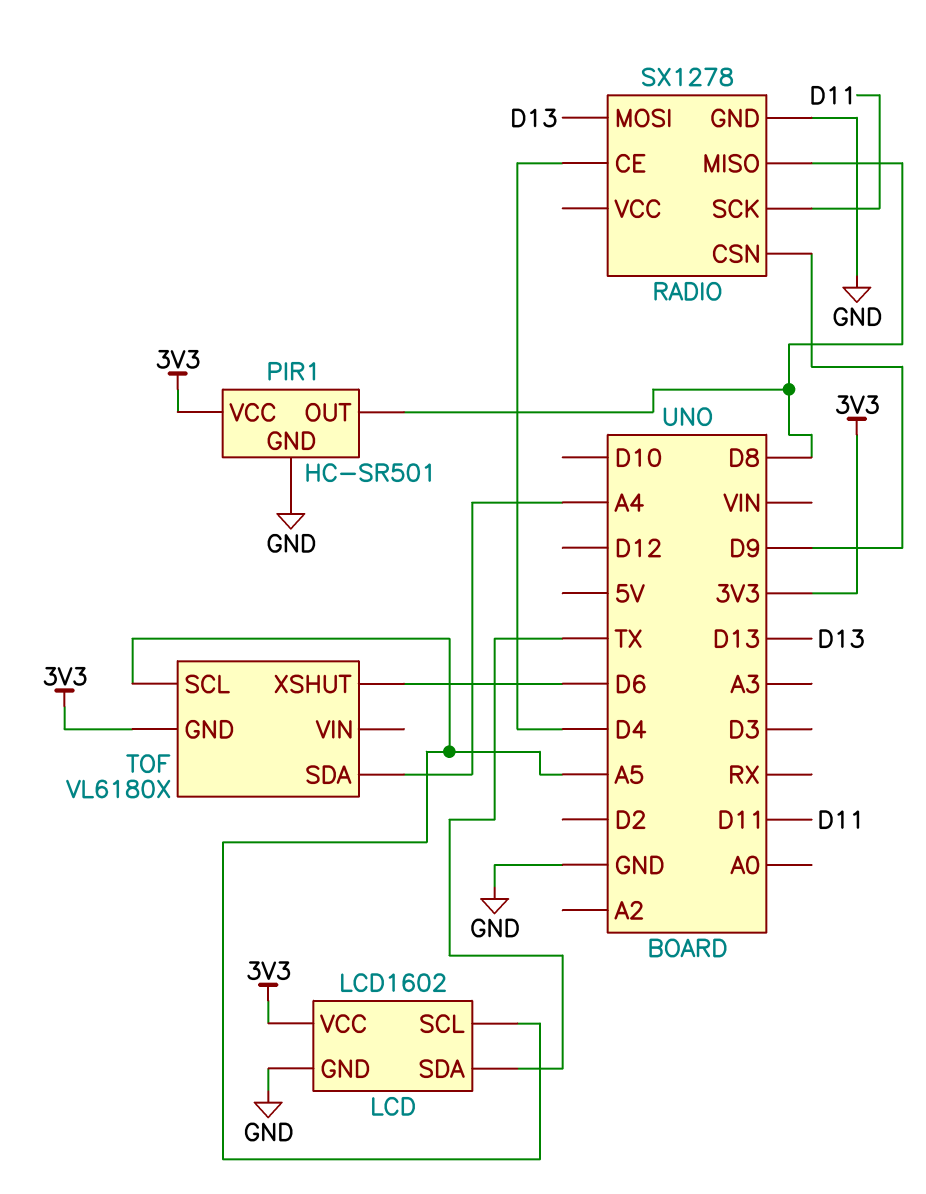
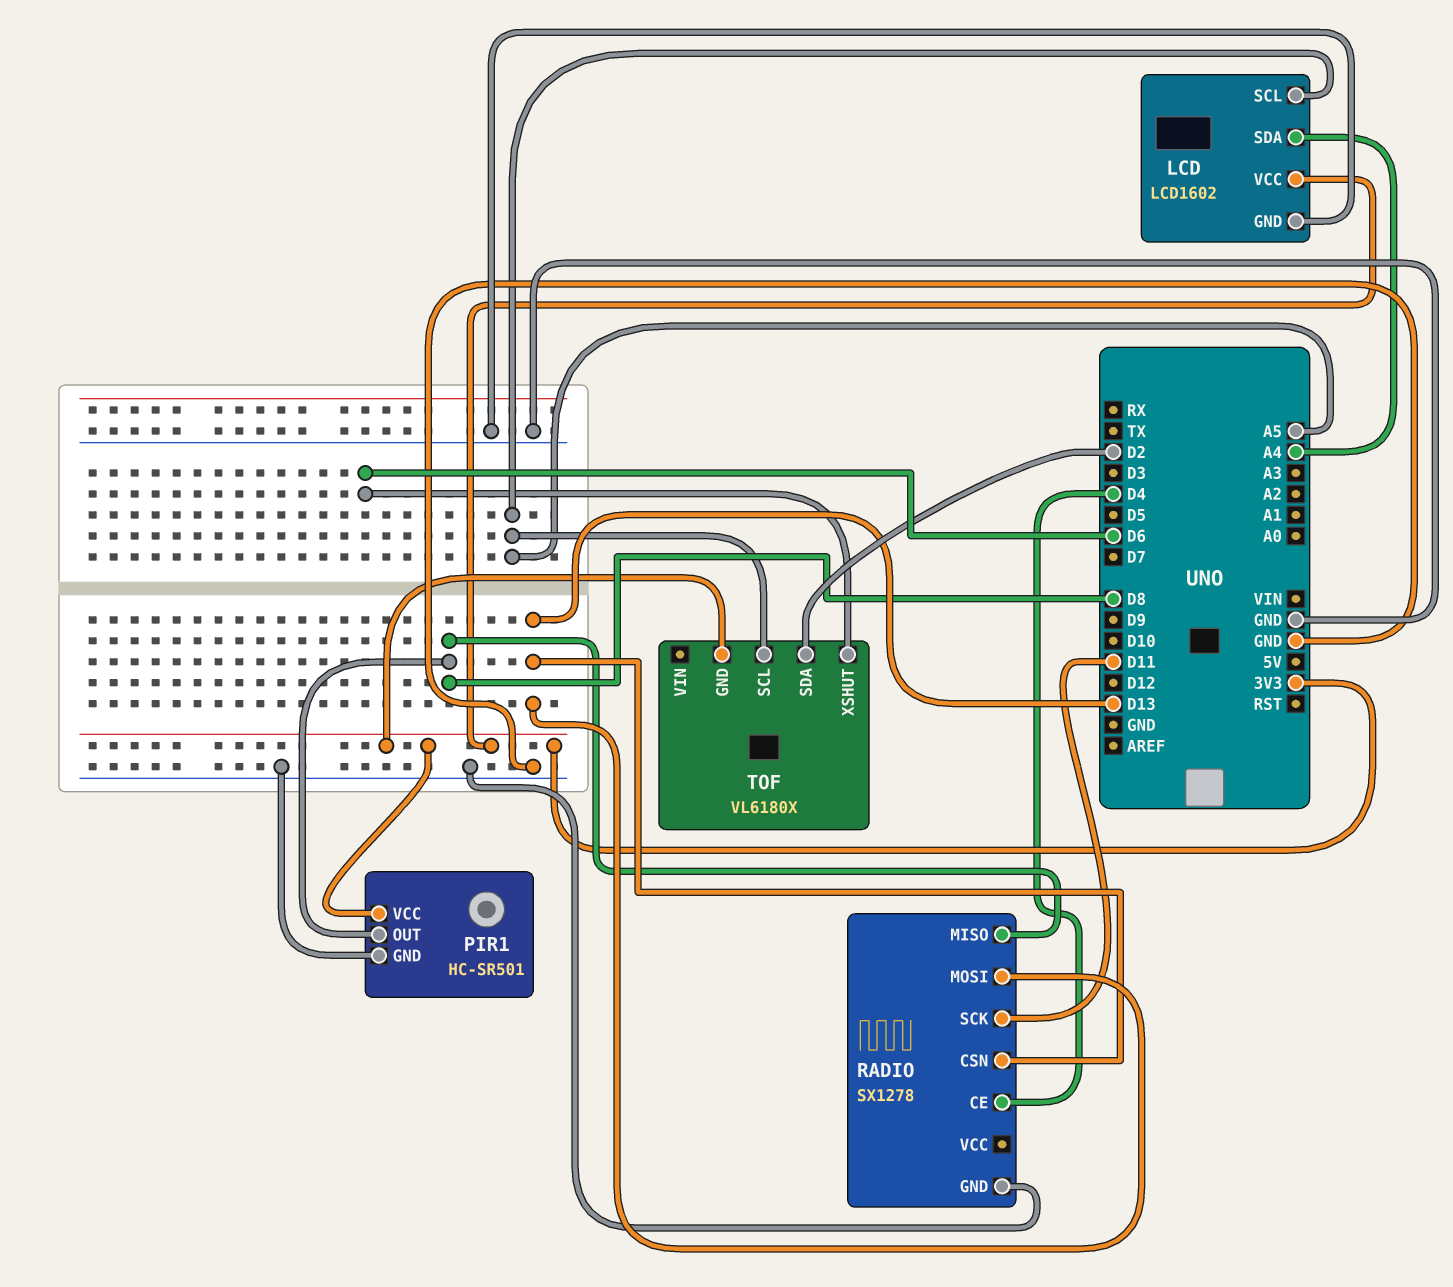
LCD pin SDA: TX -> A4
RADIO pin CSN: D9 -> D13
TOF pin SDA: A4 -> D2

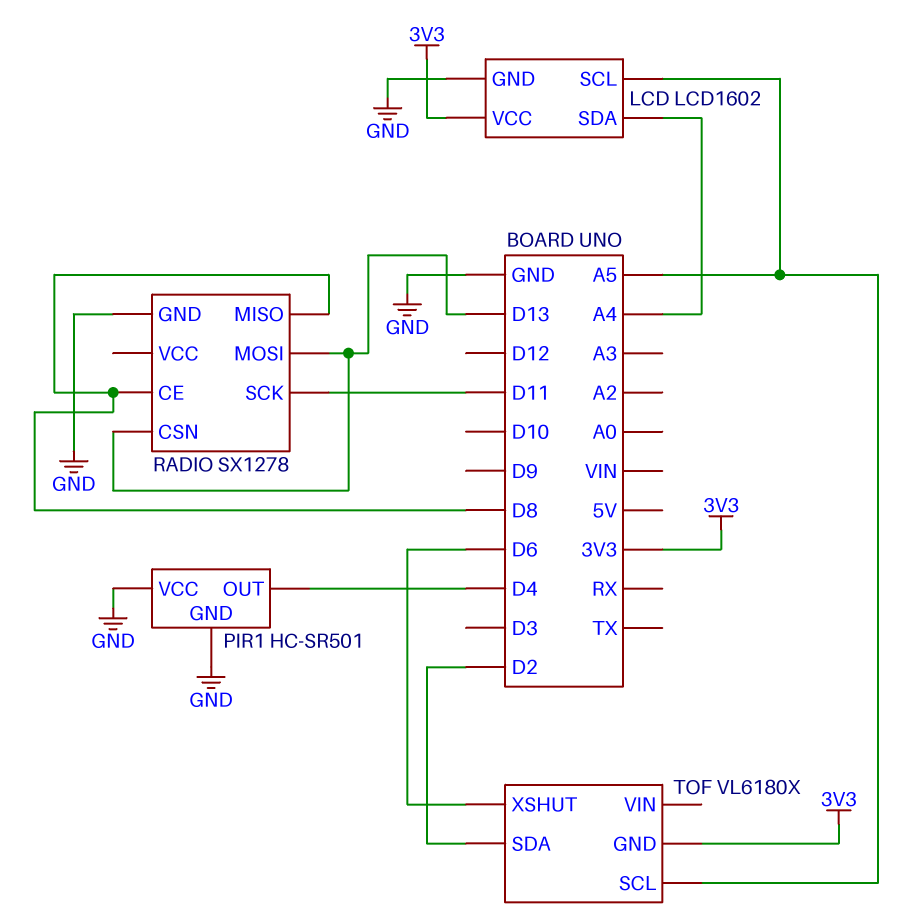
PIR1 pin OUT: D8 -> D4
PIR1 pin VCC: 3V3 -> GND
RADIO pin CE: D4 -> D8

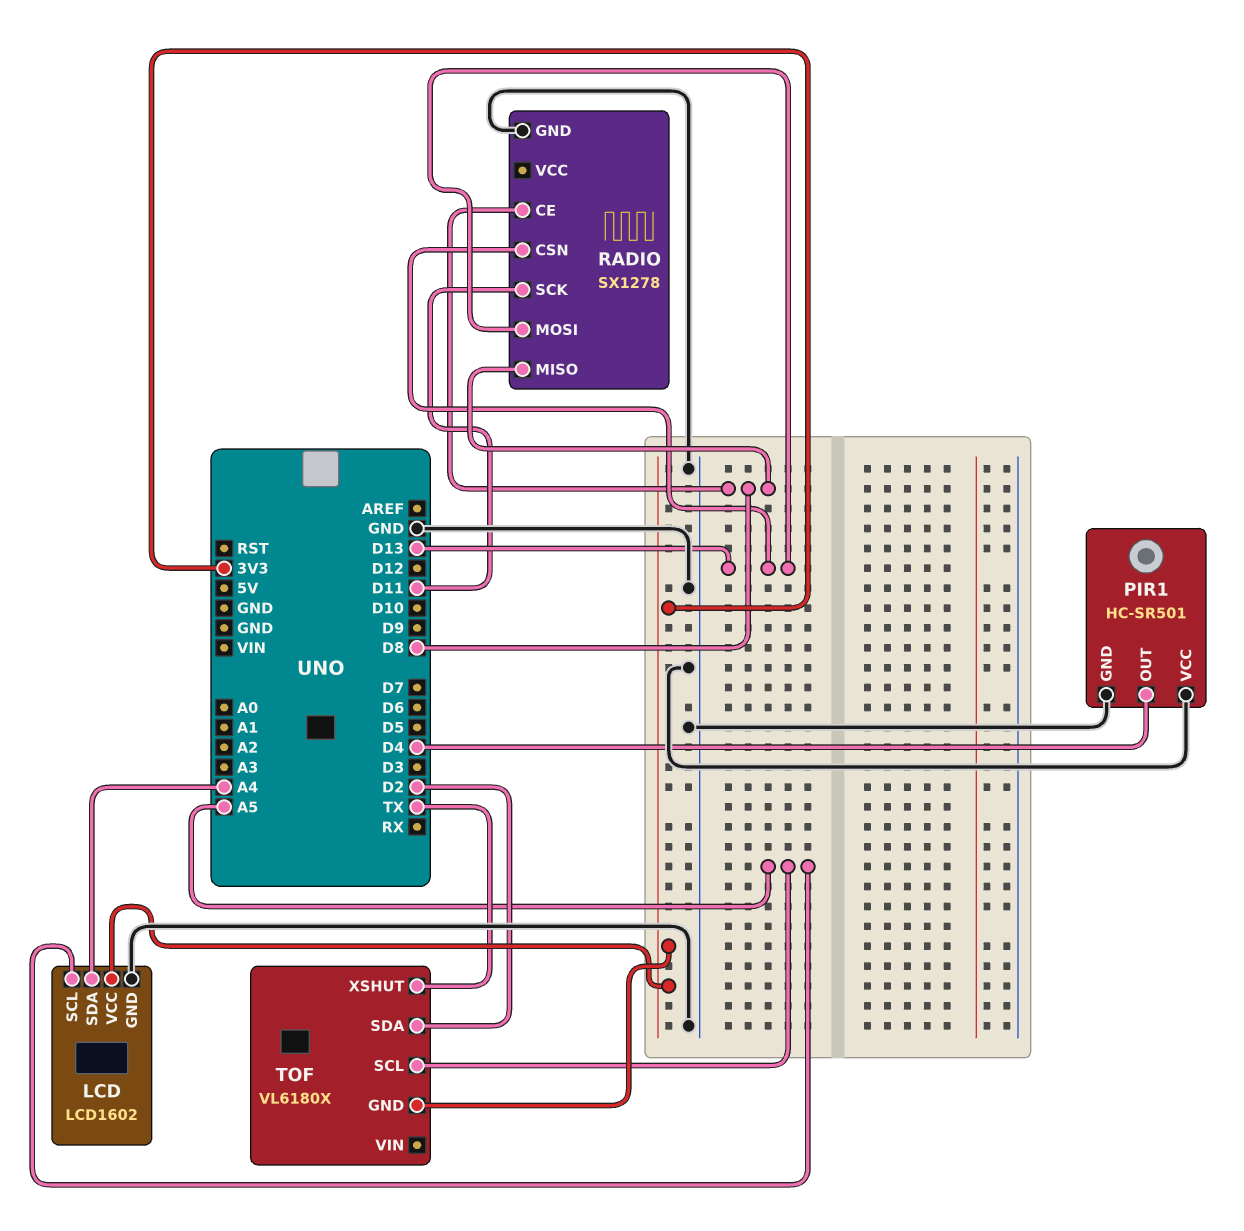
TOF pin XSHUT: D6 -> TX

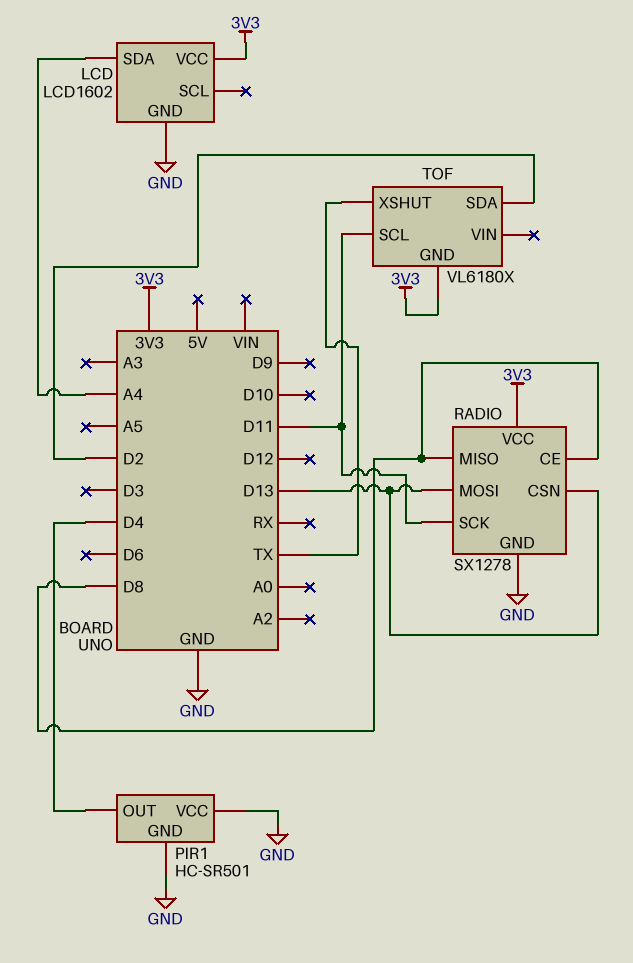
LCD pin SCL: A5 -> none
RADIO pin VCC: none -> 3V3
TOF pin SCL: A5 -> D11

